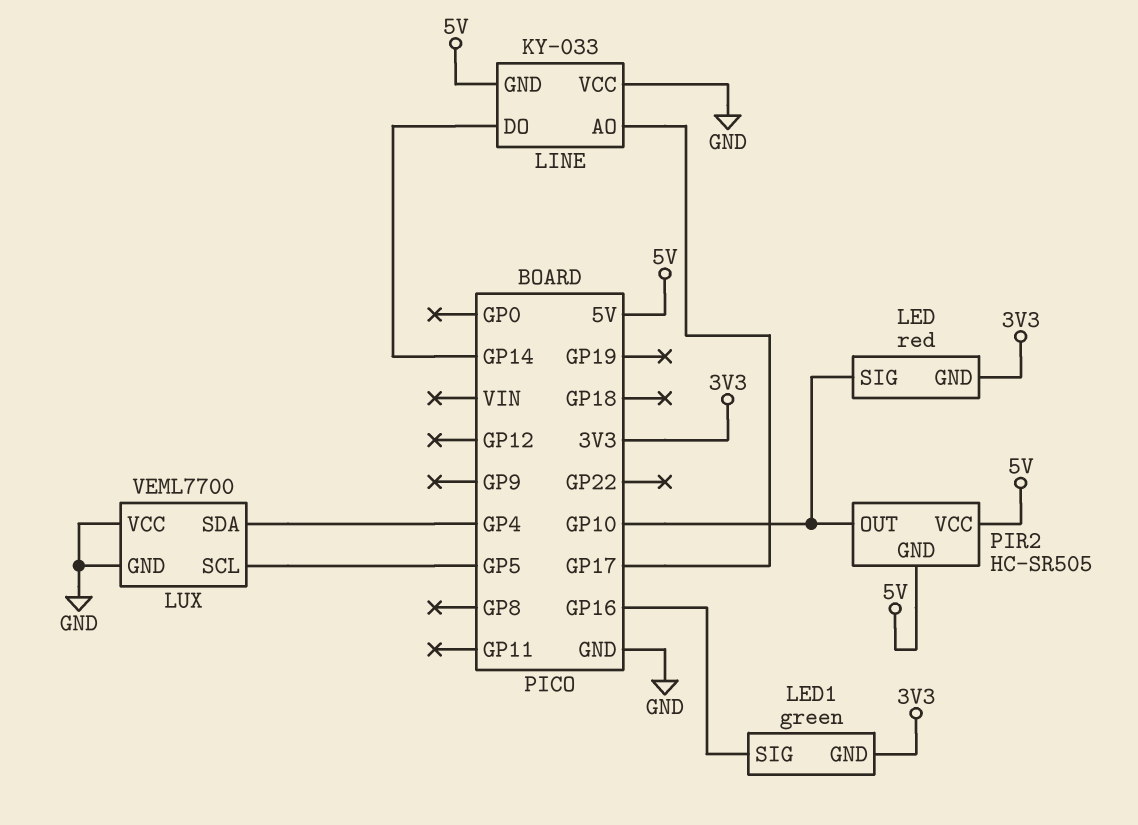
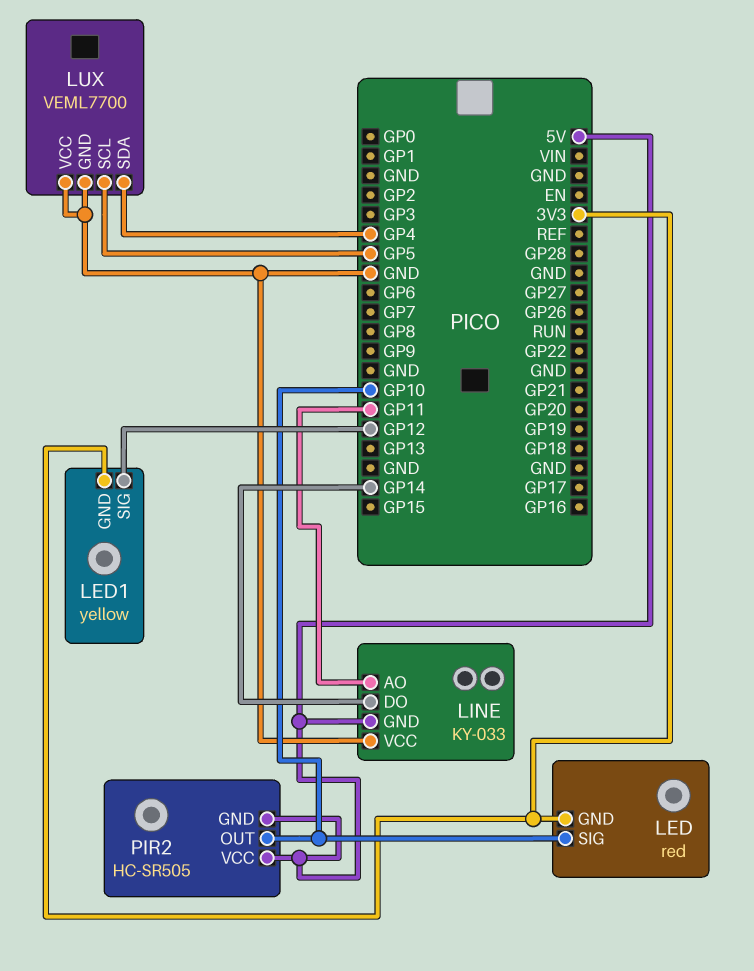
LED1: green -> yellow
LED1 pin SIG: GP16 -> GP12
LINE pin AO: GP17 -> GP11

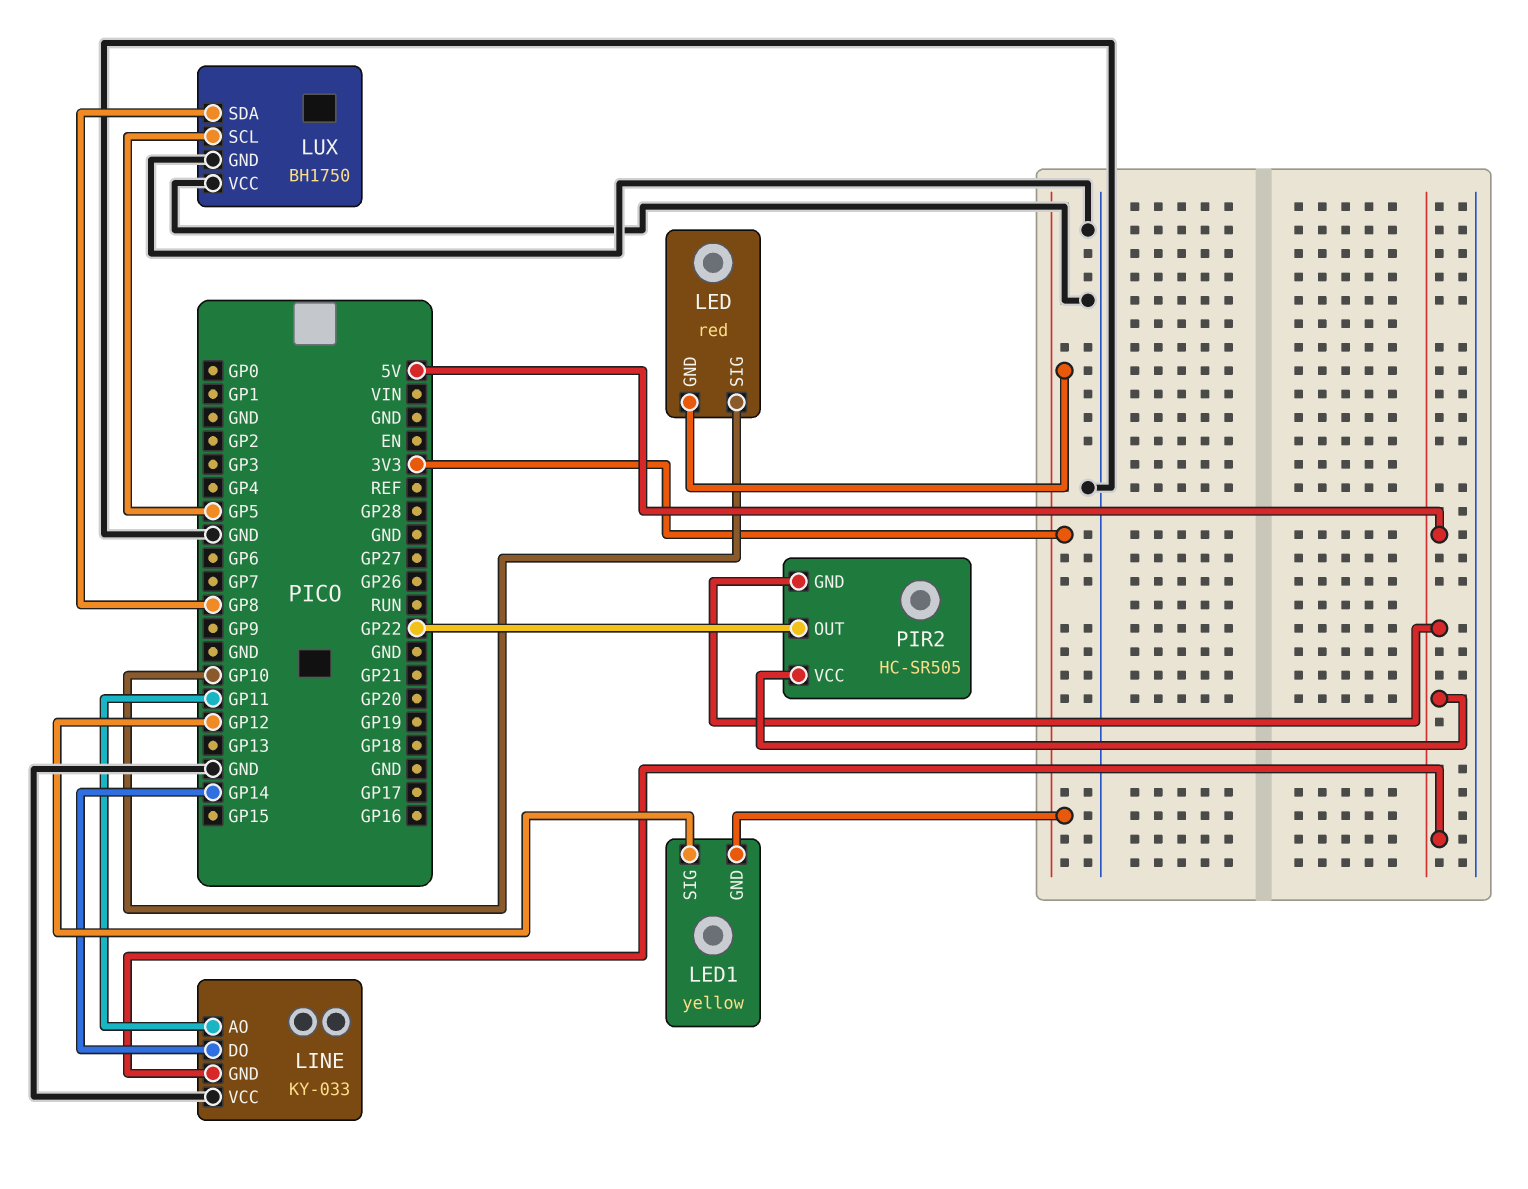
LUX: VEML7700 -> BH1750
LUX pin SDA: GP4 -> GP8
PIR2 pin OUT: GP10 -> GP22

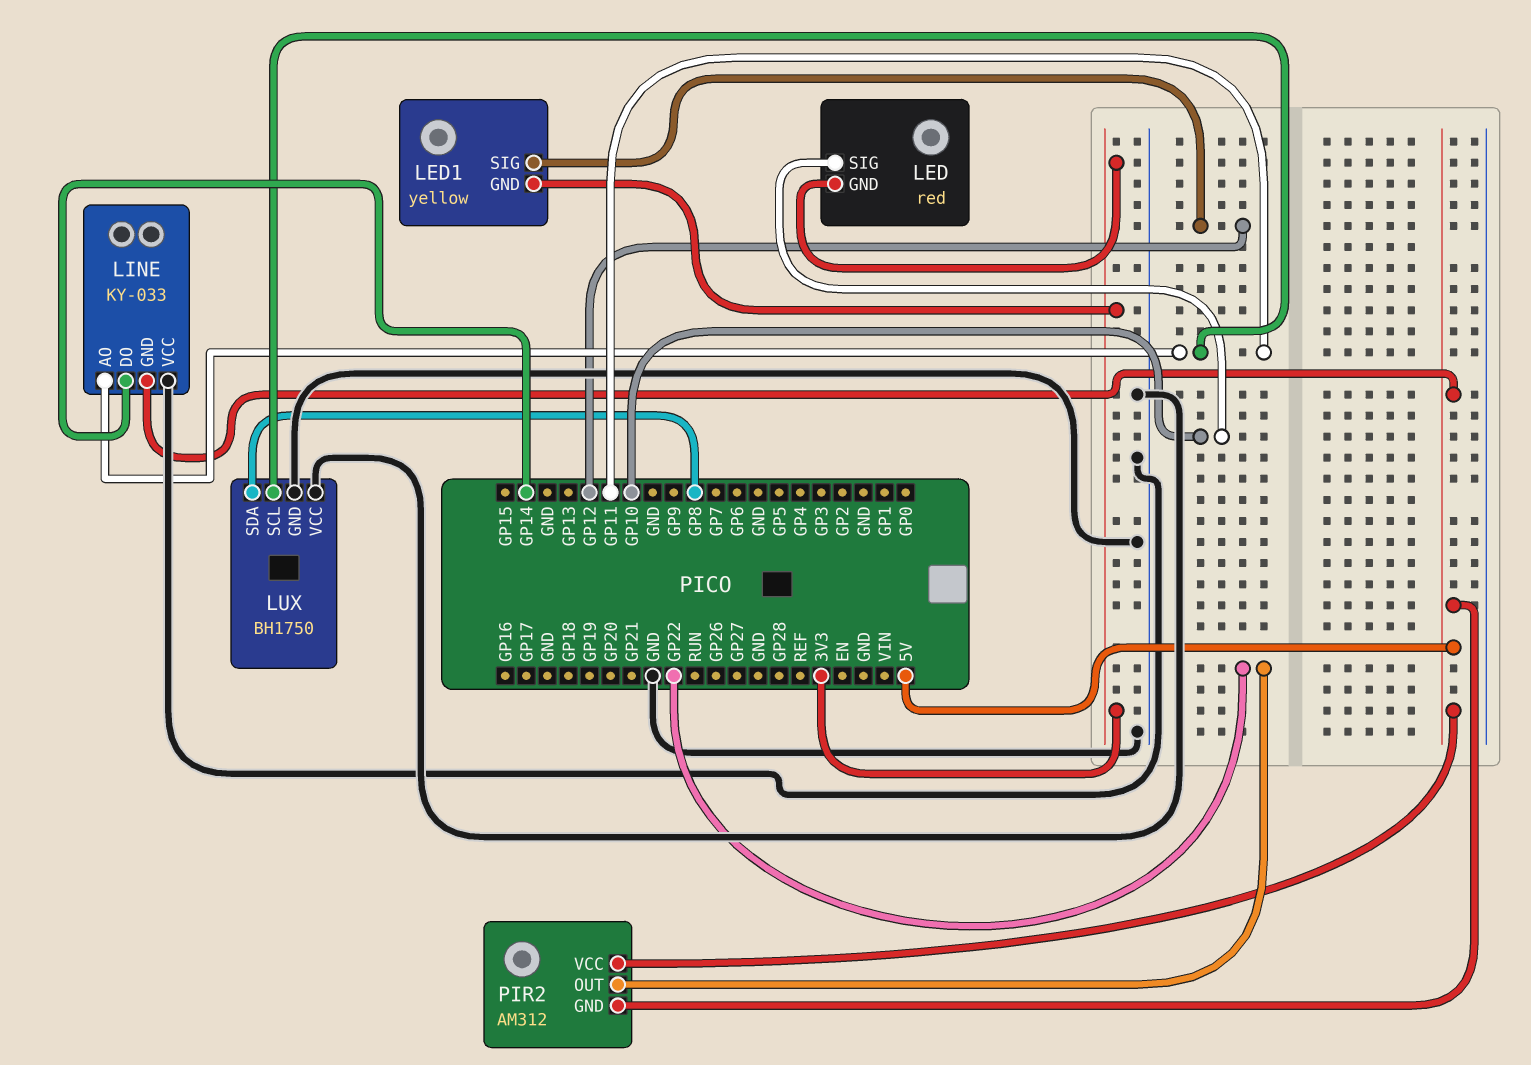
LUX pin SCL: GP5 -> GP11
PIR2: HC-SR505 -> AM312

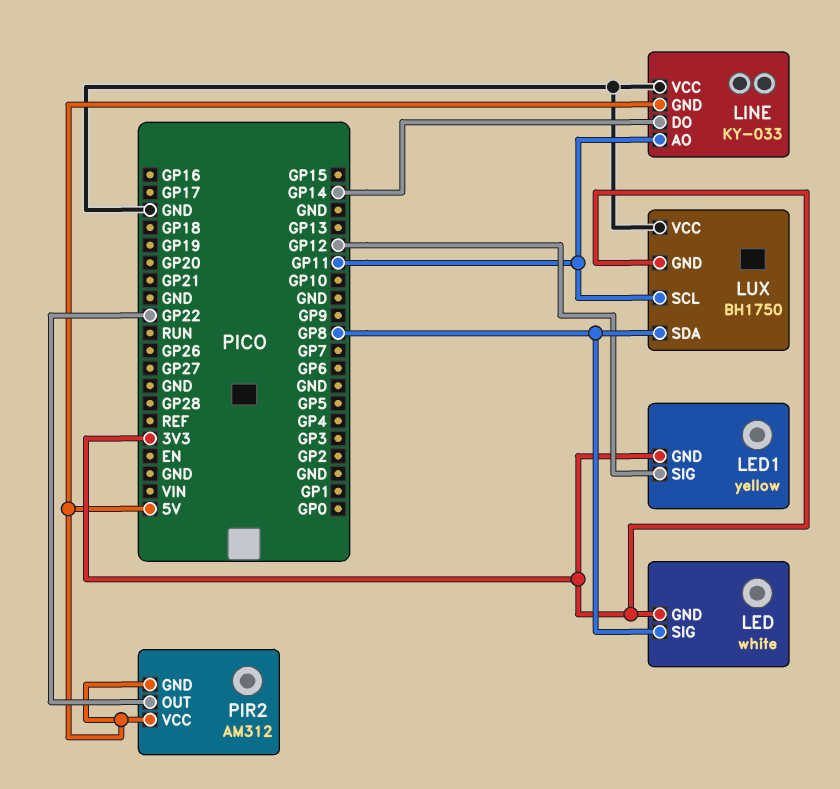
LED: red -> white
LED pin SIG: GP10 -> GP8
LUX pin GND: GND -> 3V3

